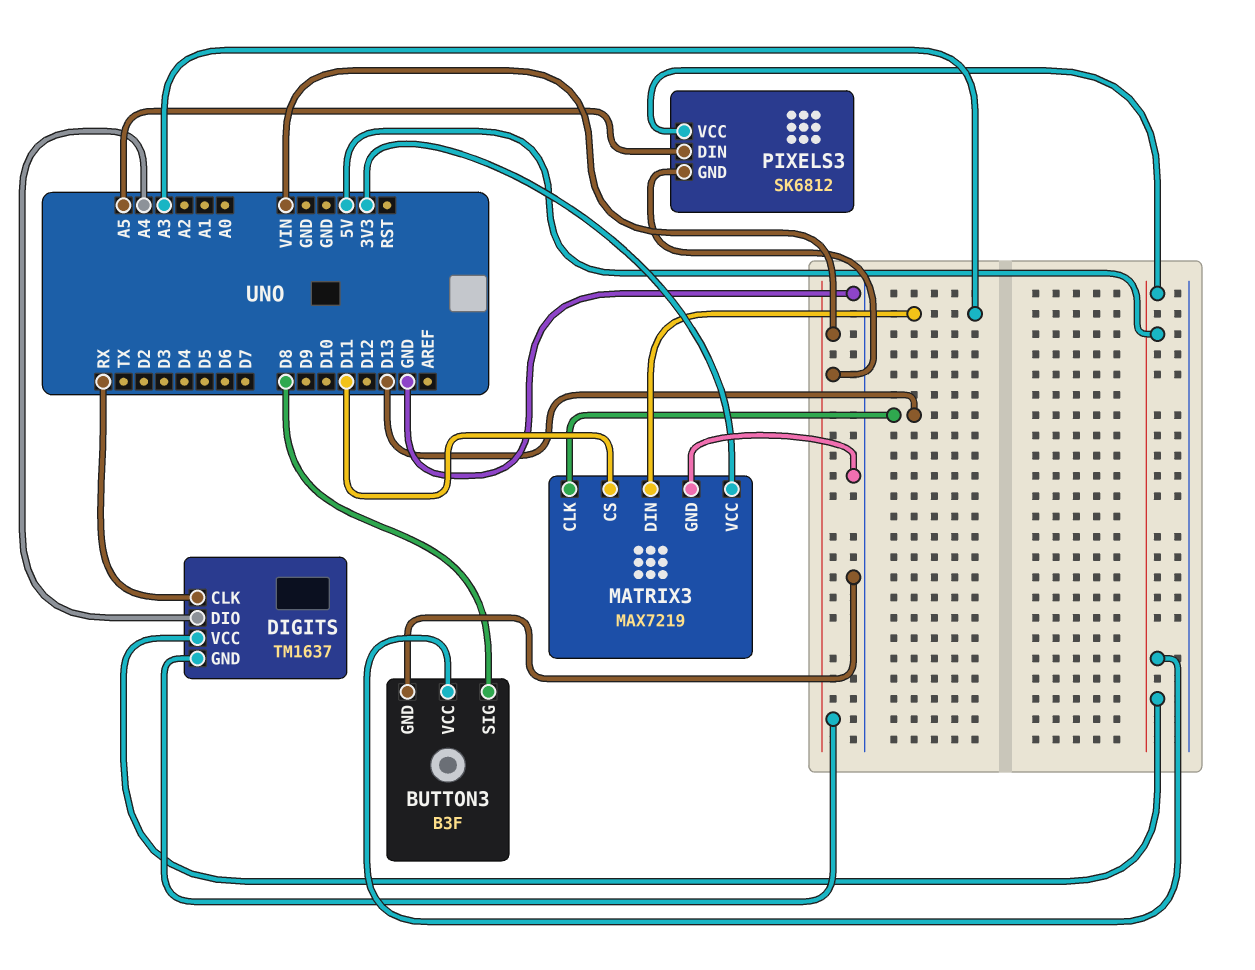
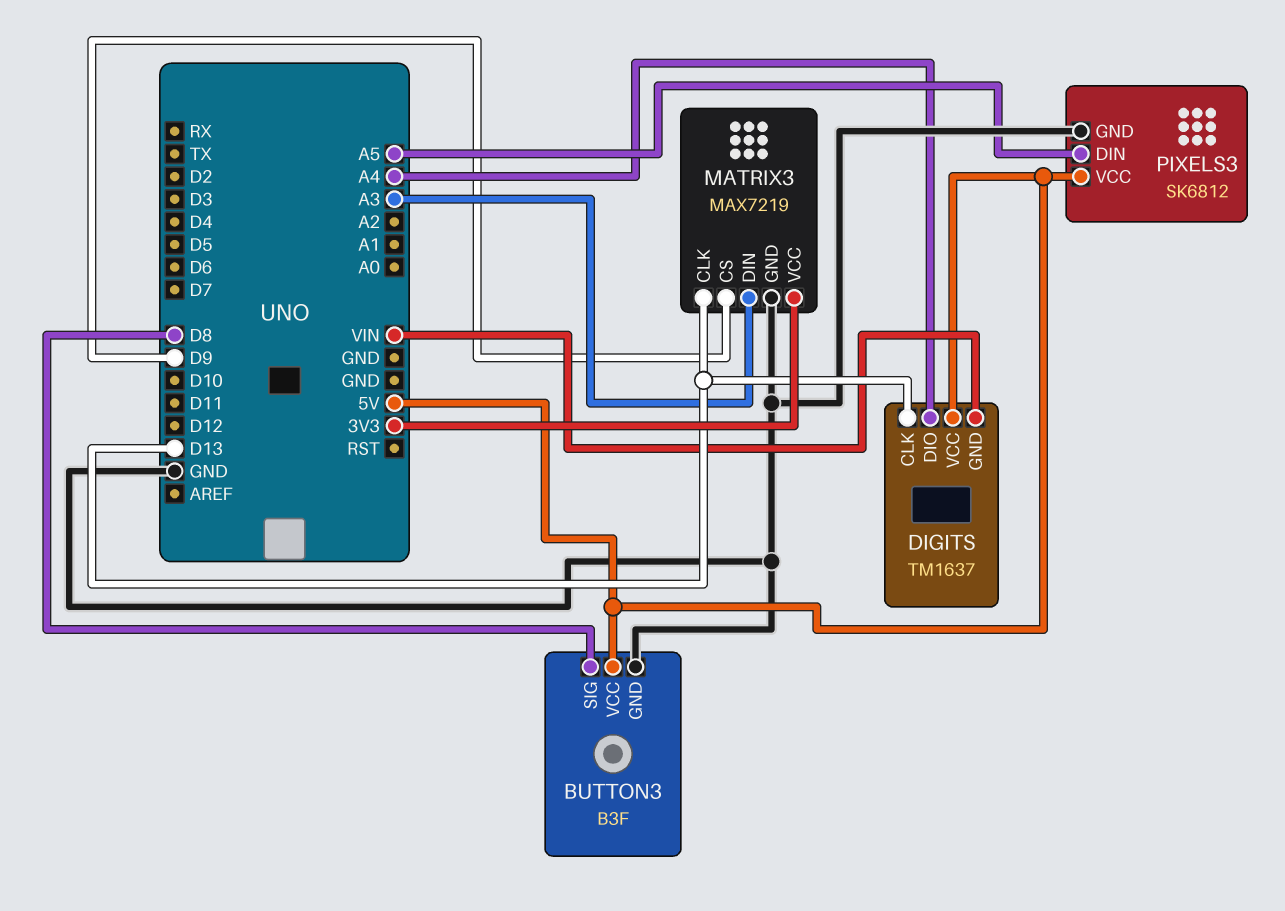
DIGITS pin CLK: RX -> D13
MATRIX3 pin CS: D11 -> D9
PIXELS3 pin GND: VIN -> GND

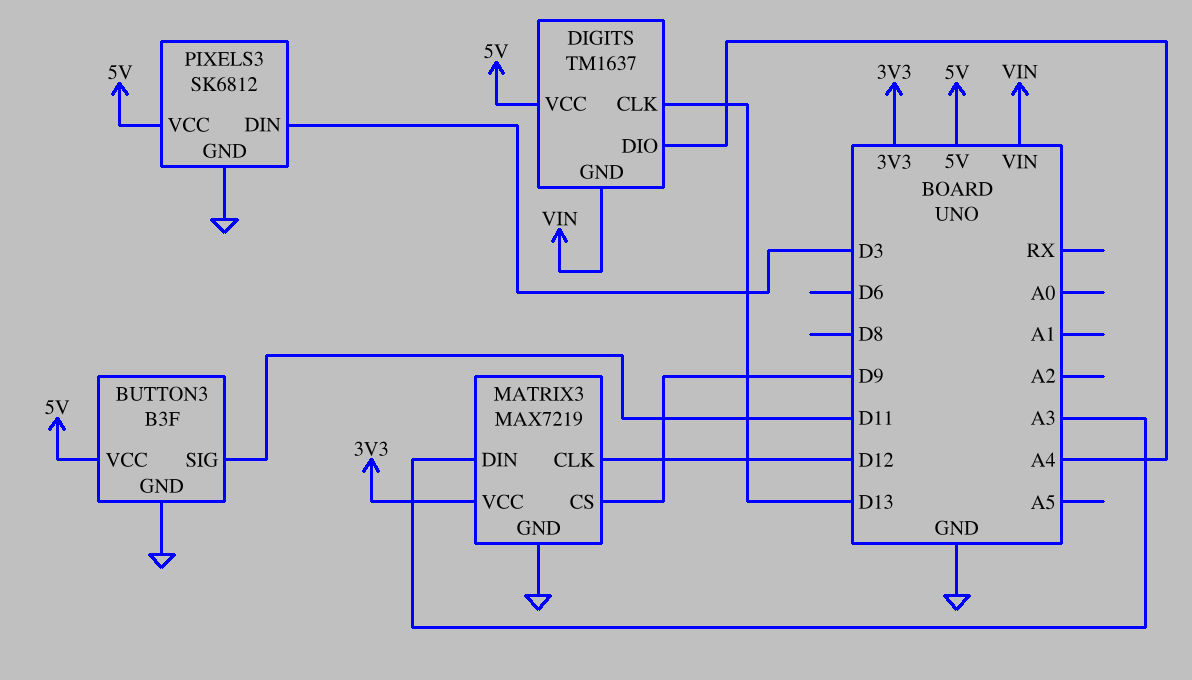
BUTTON3 pin SIG: D8 -> D11
MATRIX3 pin CLK: D13 -> D12
PIXELS3 pin DIN: A5 -> D3

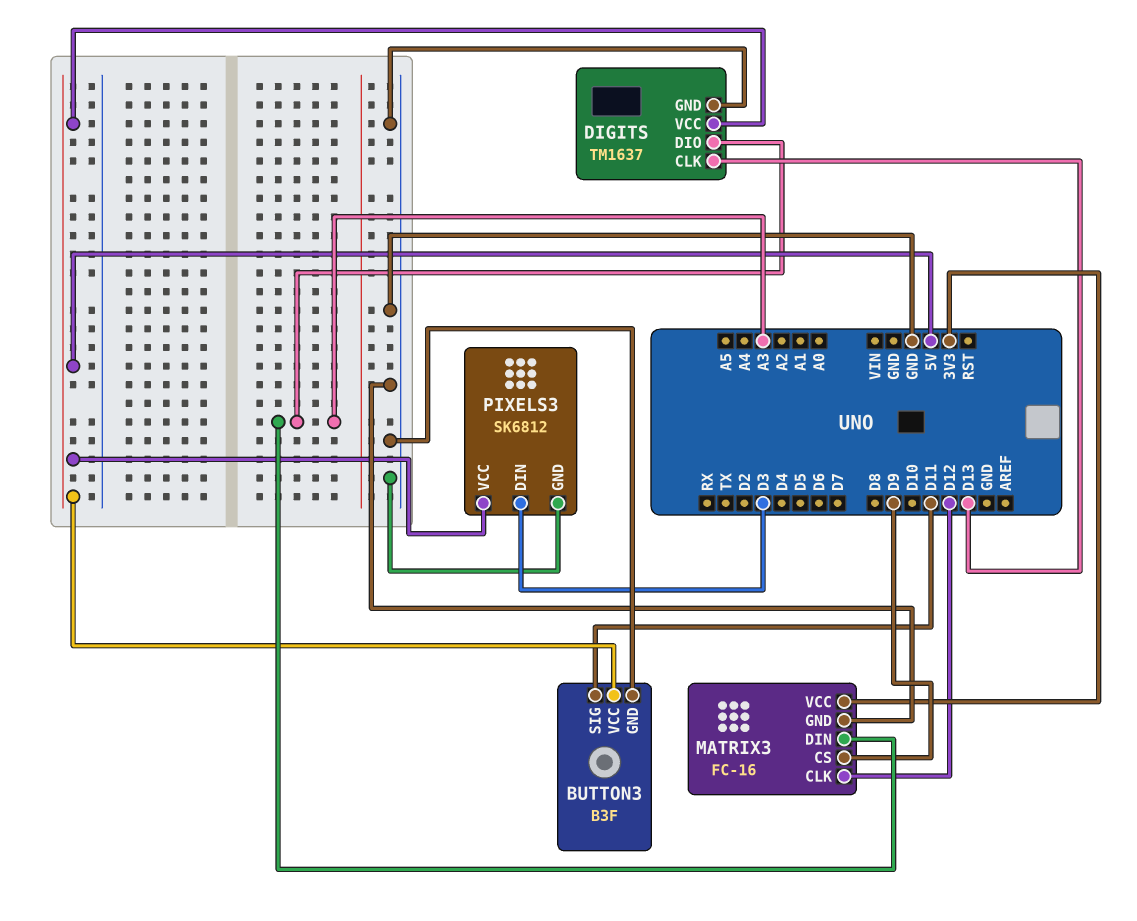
DIGITS pin DIO: A4 -> A3
DIGITS pin GND: VIN -> GND
MATRIX3: MAX7219 -> FC-16

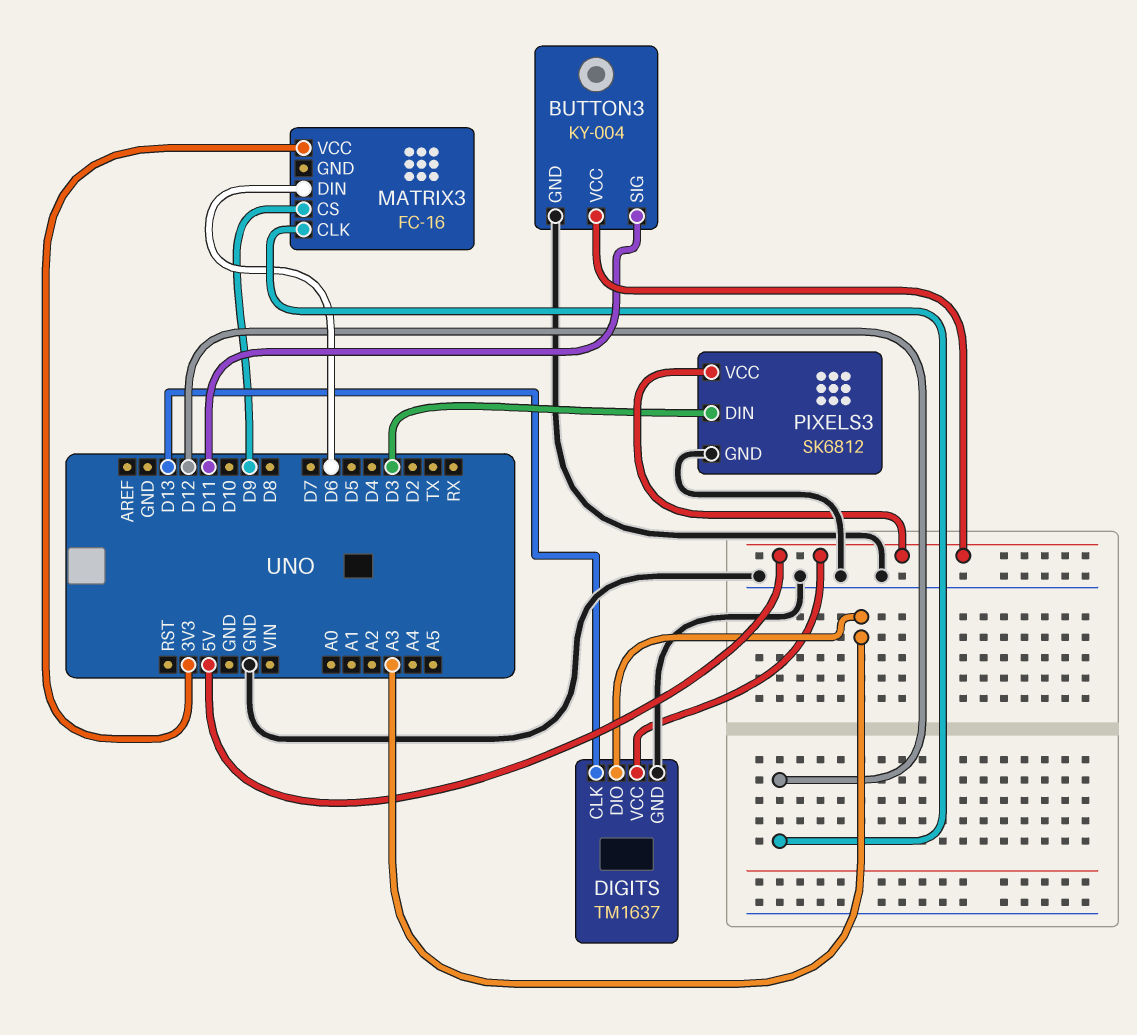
BUTTON3: B3F -> KY-004
MATRIX3 pin DIN: A3 -> D6
MATRIX3 pin GND: GND -> none

